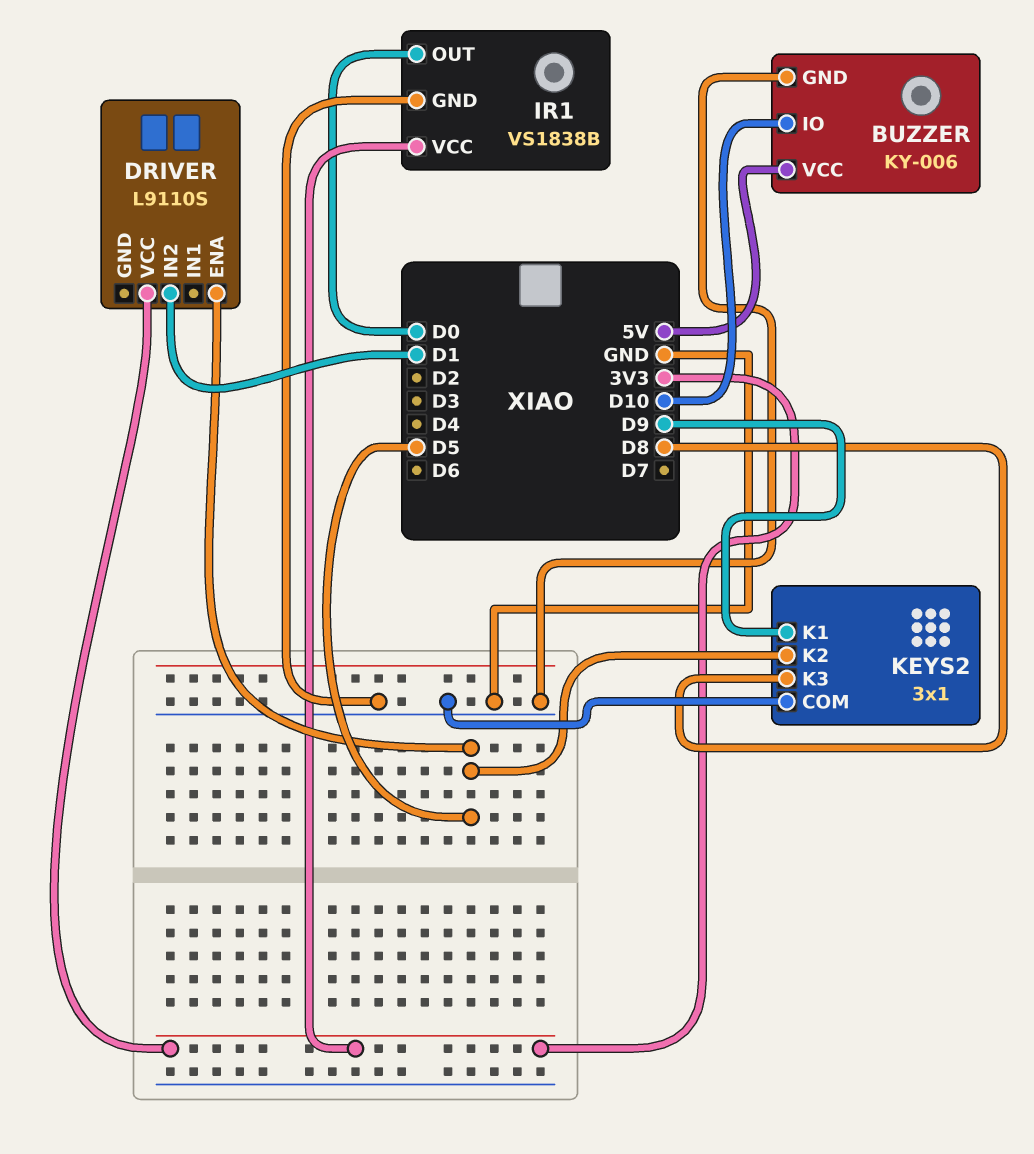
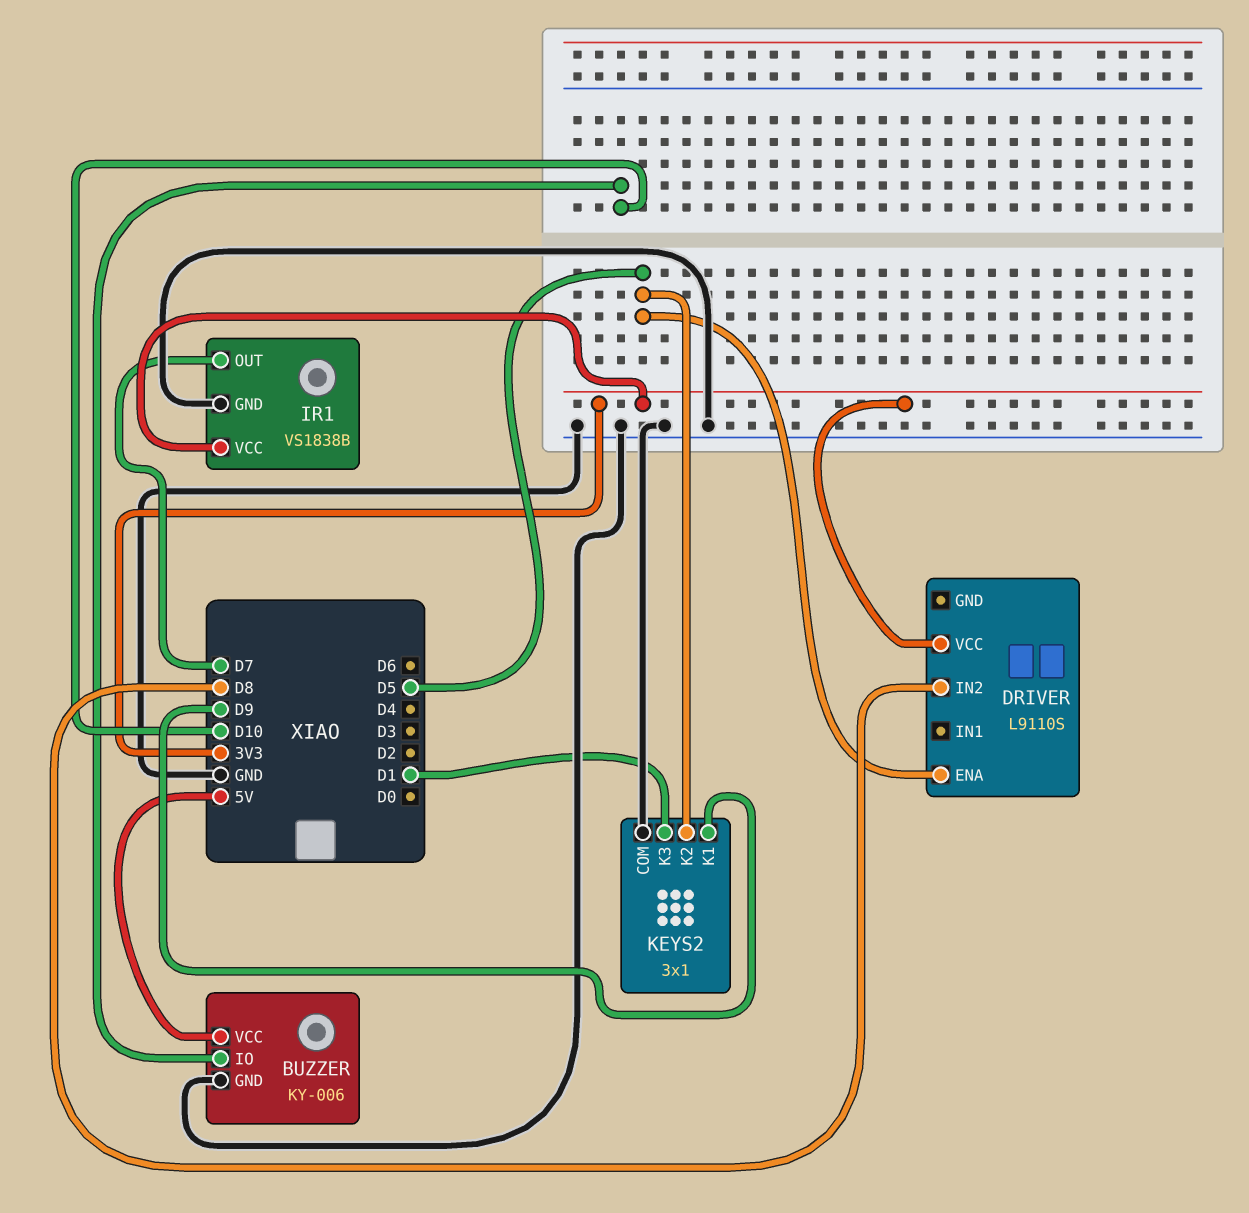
DRIVER pin IN2: D1 -> D8
IR1 pin OUT: D0 -> D7
KEYS2 pin K3: D8 -> D1

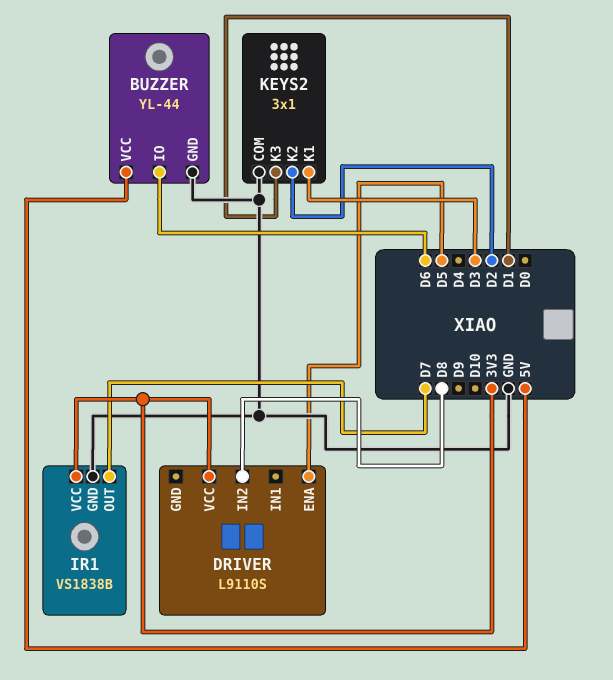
BUZZER: KY-006 -> YL-44
BUZZER pin IO: D10 -> D6
KEYS2 pin K1: D9 -> D3
KEYS2 pin K2: D5 -> D2

